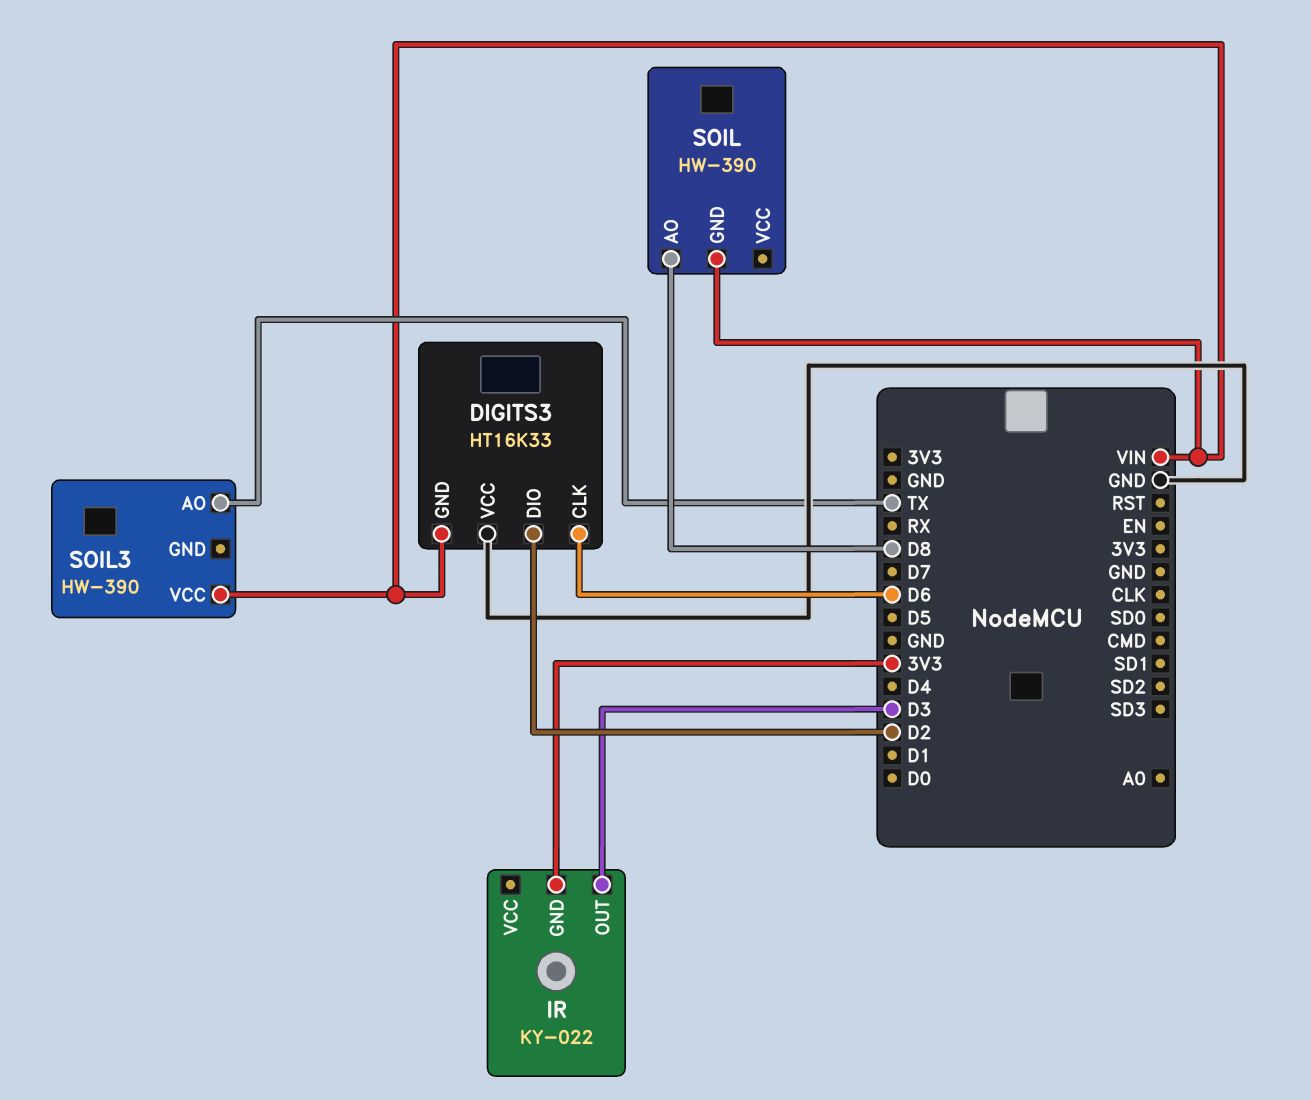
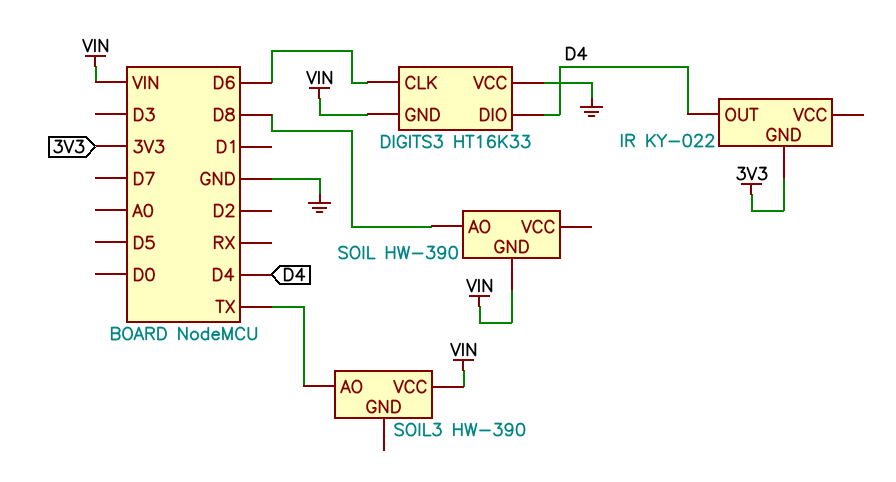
DIGITS3 pin DIO: D2 -> D4
IR pin OUT: D3 -> D4

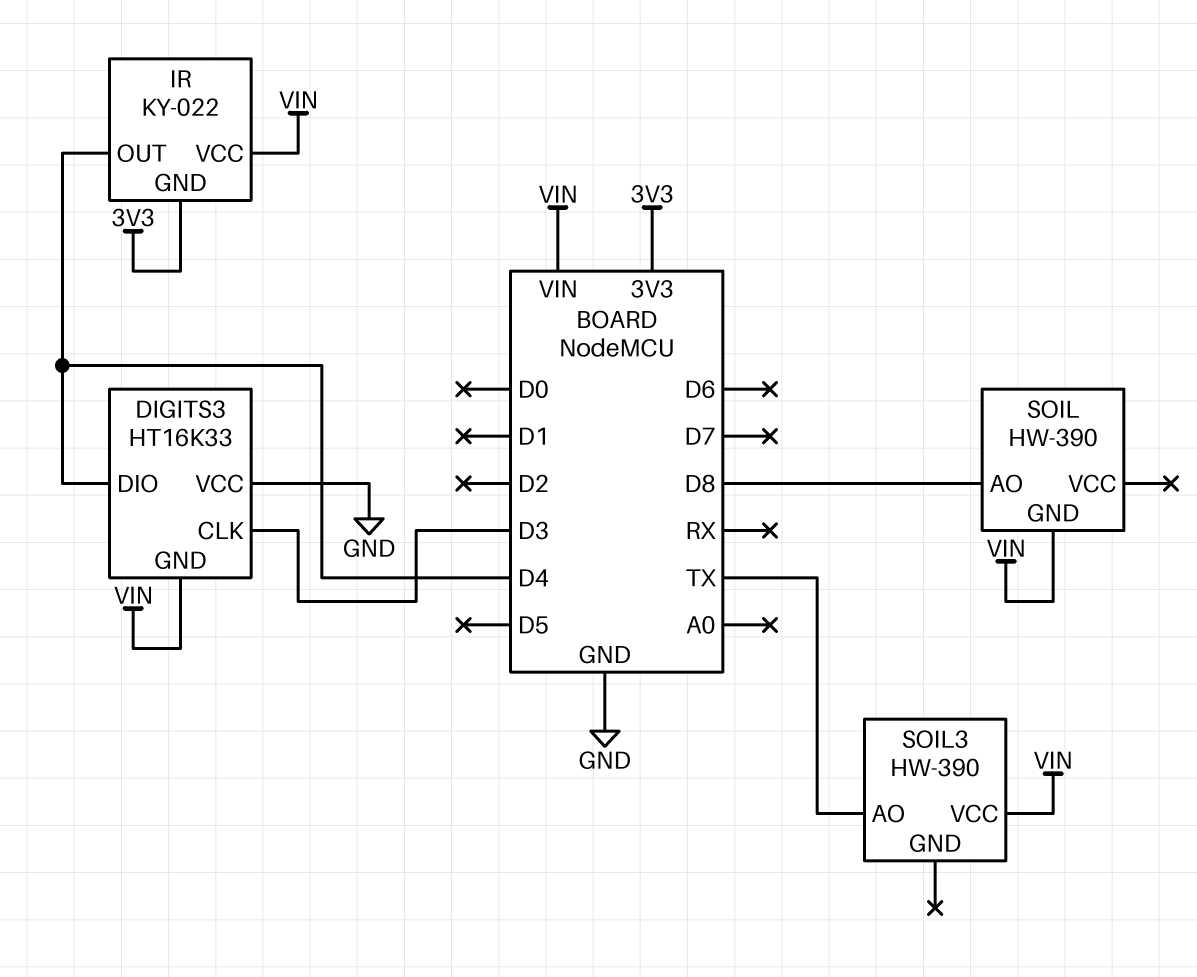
DIGITS3 pin CLK: D6 -> D3
IR pin VCC: none -> VIN

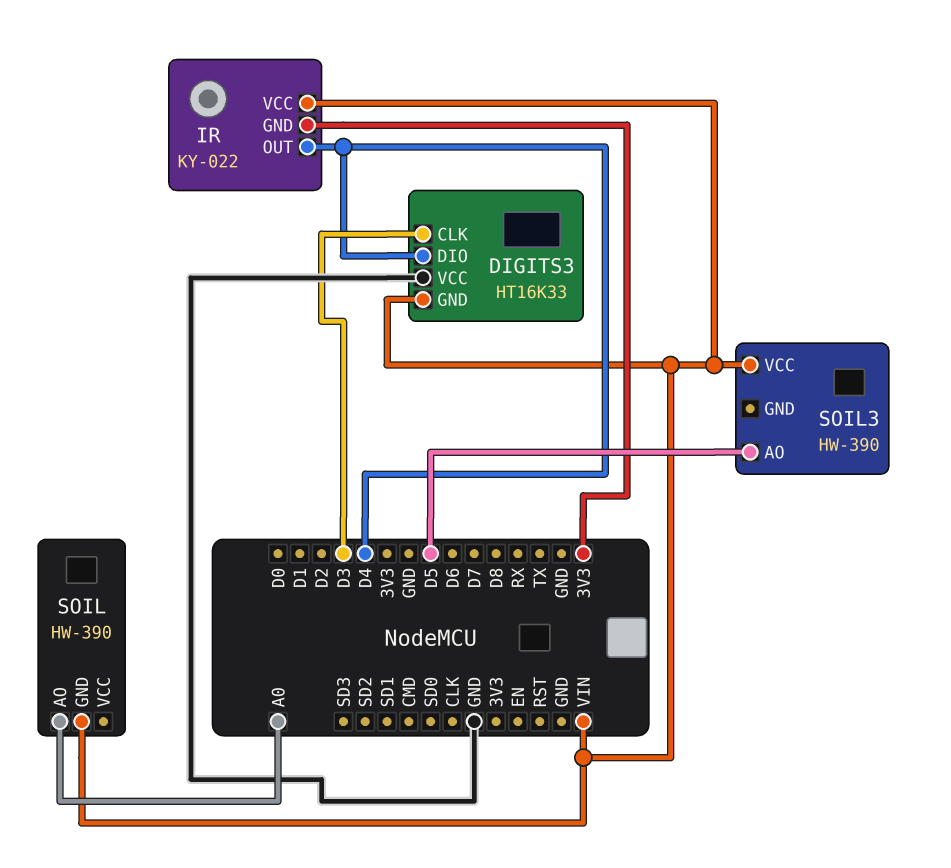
SOIL pin AO: D8 -> A0
SOIL3 pin AO: TX -> D5

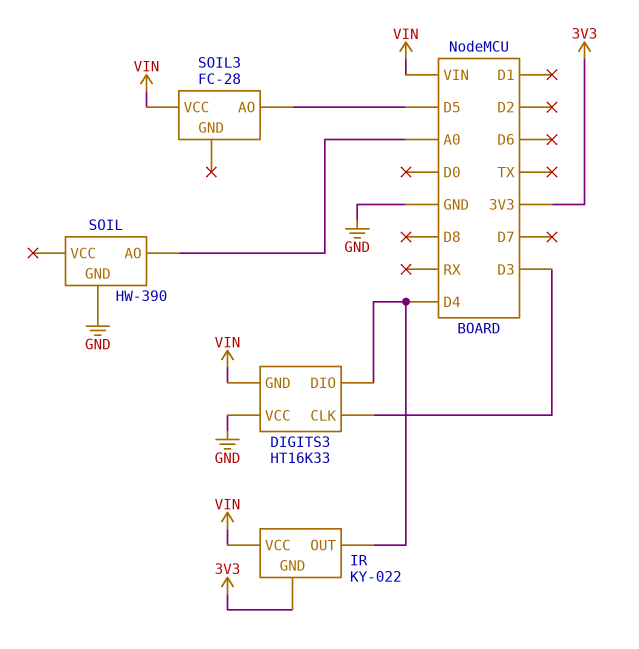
SOIL pin GND: VIN -> GND
SOIL3: HW-390 -> FC-28

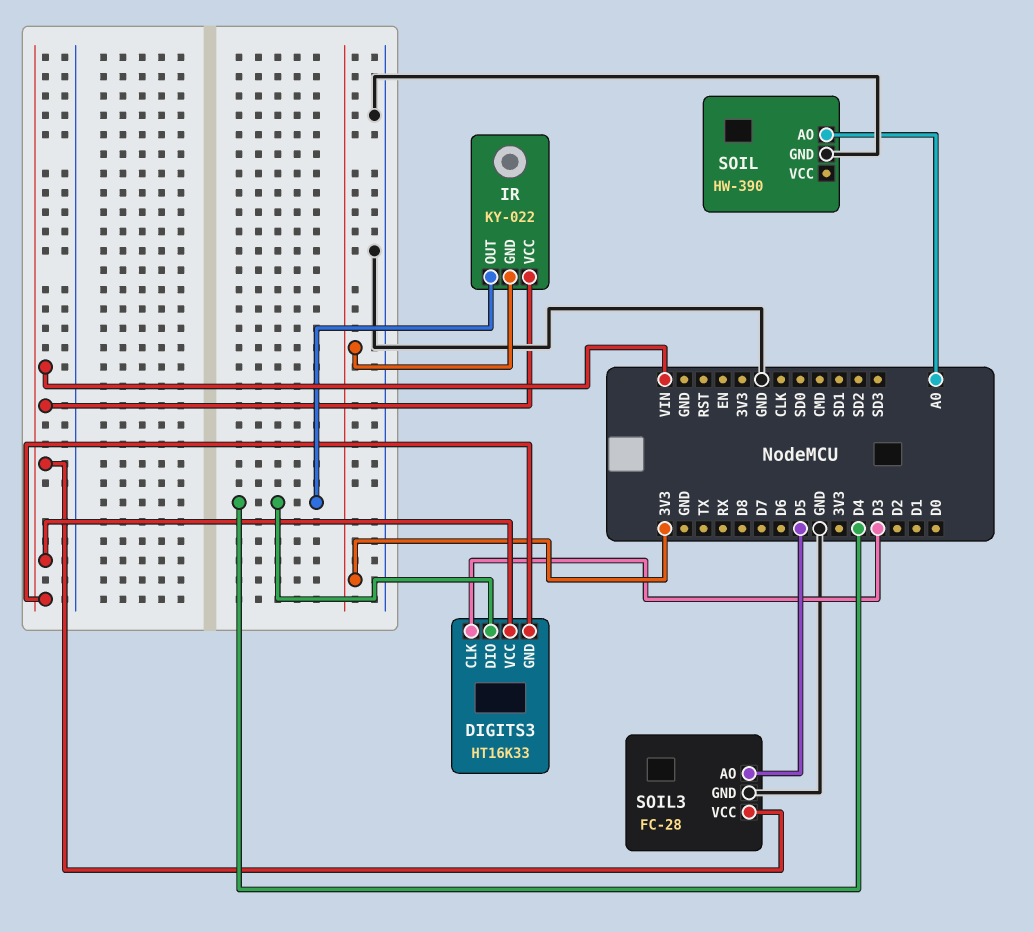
DIGITS3 pin VCC: GND -> VIN
SOIL3 pin GND: none -> GND

